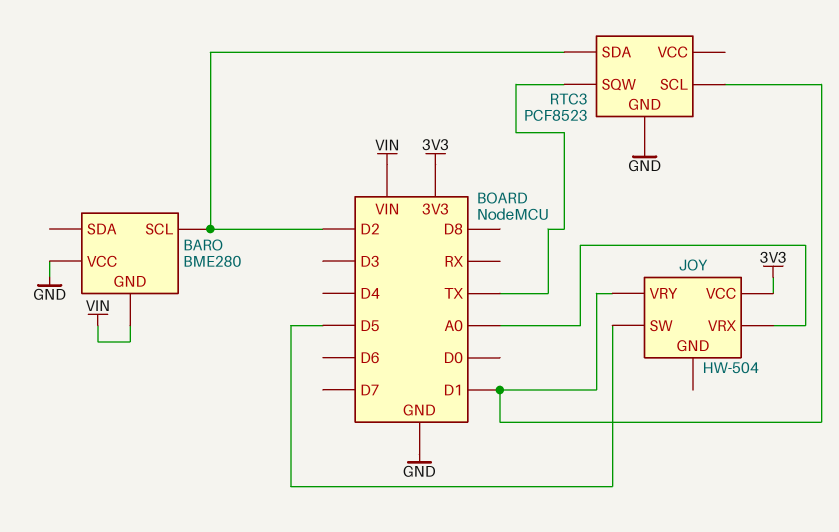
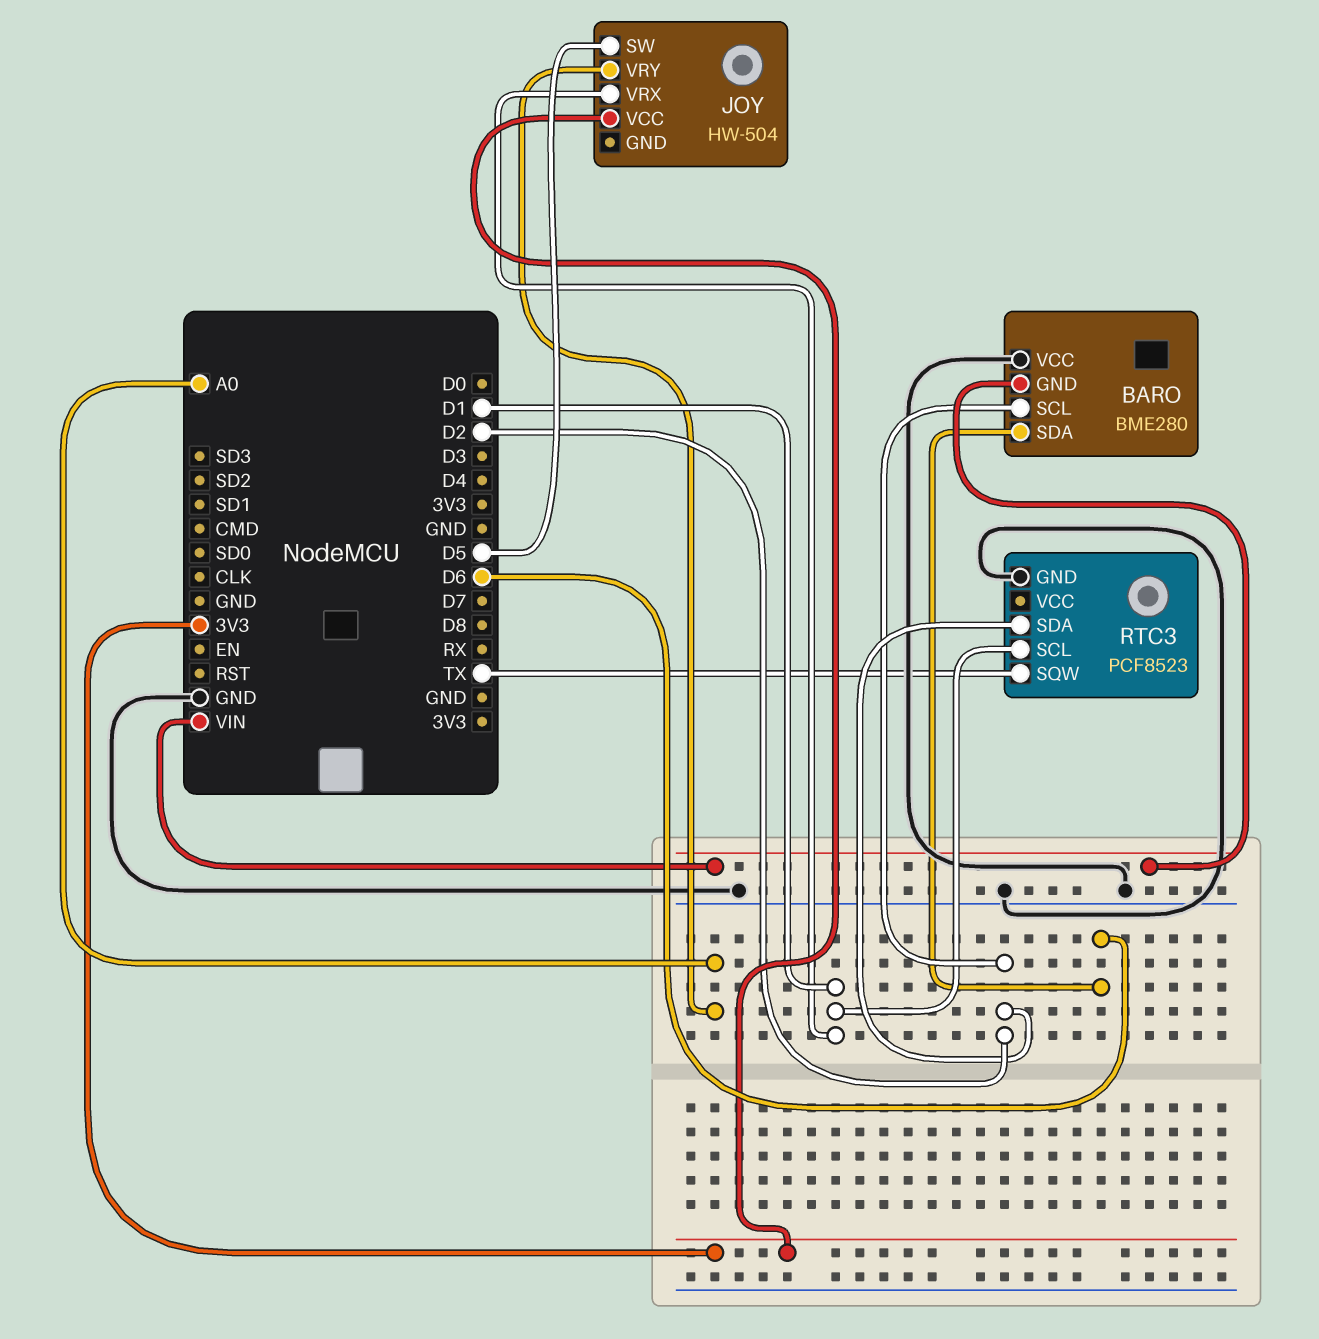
BARO pin SDA: none -> D6
JOY pin VRX: A0 -> D1
JOY pin VRY: D1 -> A0

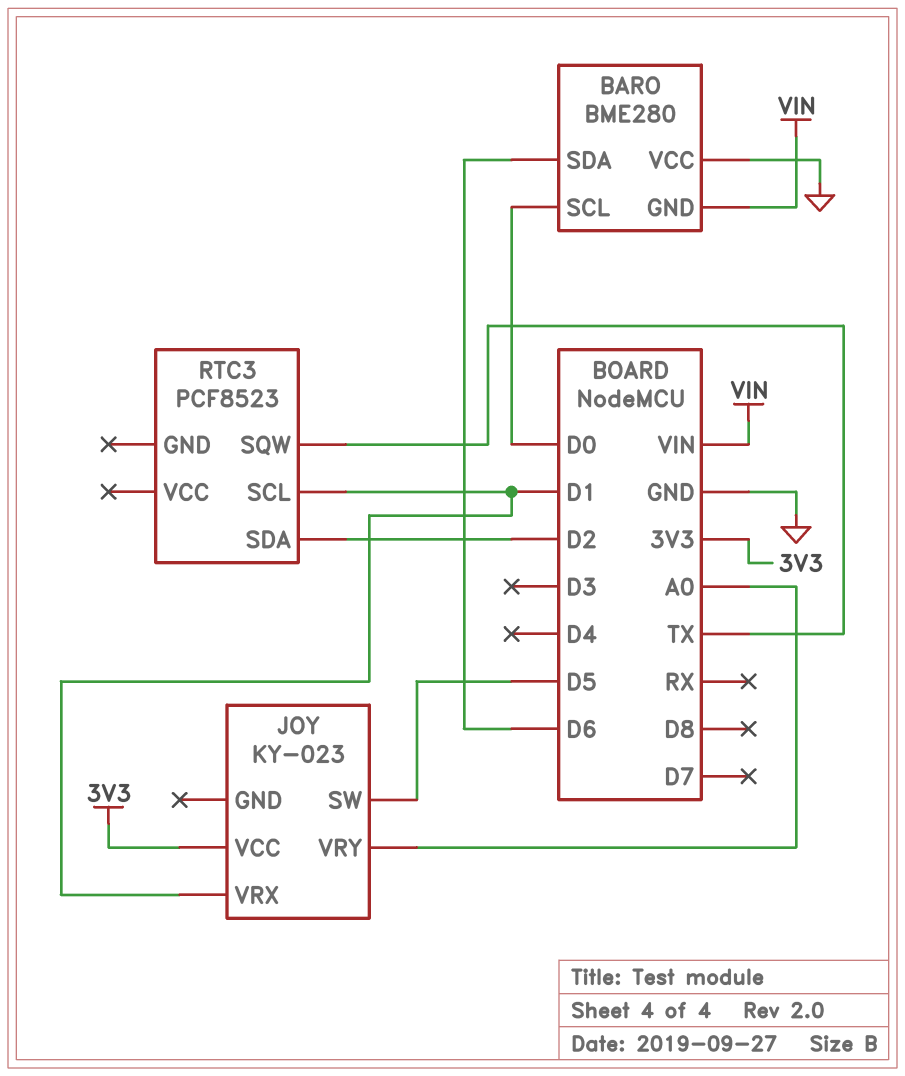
BARO pin SCL: D2 -> D0
JOY: HW-504 -> KY-023
RTC3 pin GND: GND -> none

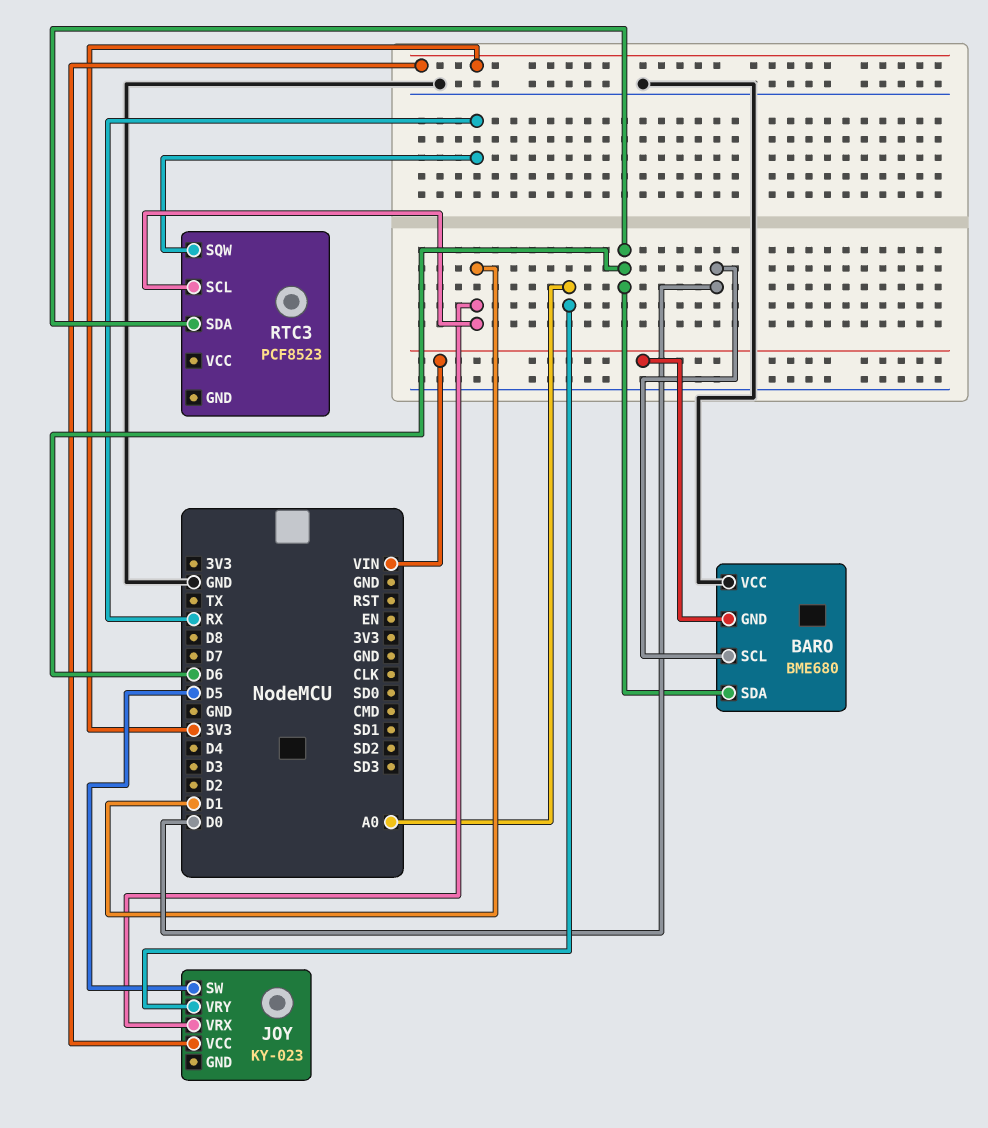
BARO: BME280 -> BME680
RTC3 pin SDA: D2 -> D6
RTC3 pin SQW: TX -> RX

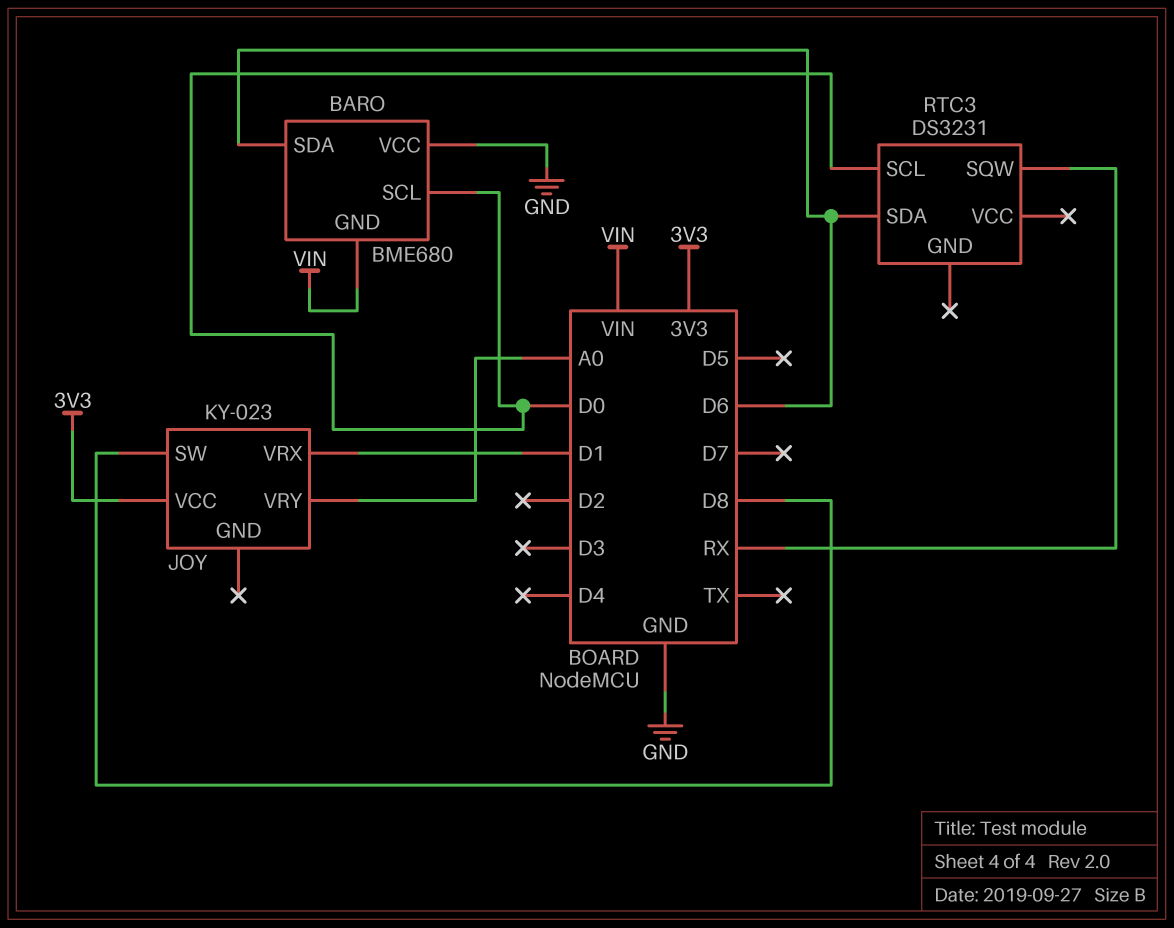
JOY pin SW: D5 -> D8
RTC3: PCF8523 -> DS3231
RTC3 pin SCL: D1 -> D0

